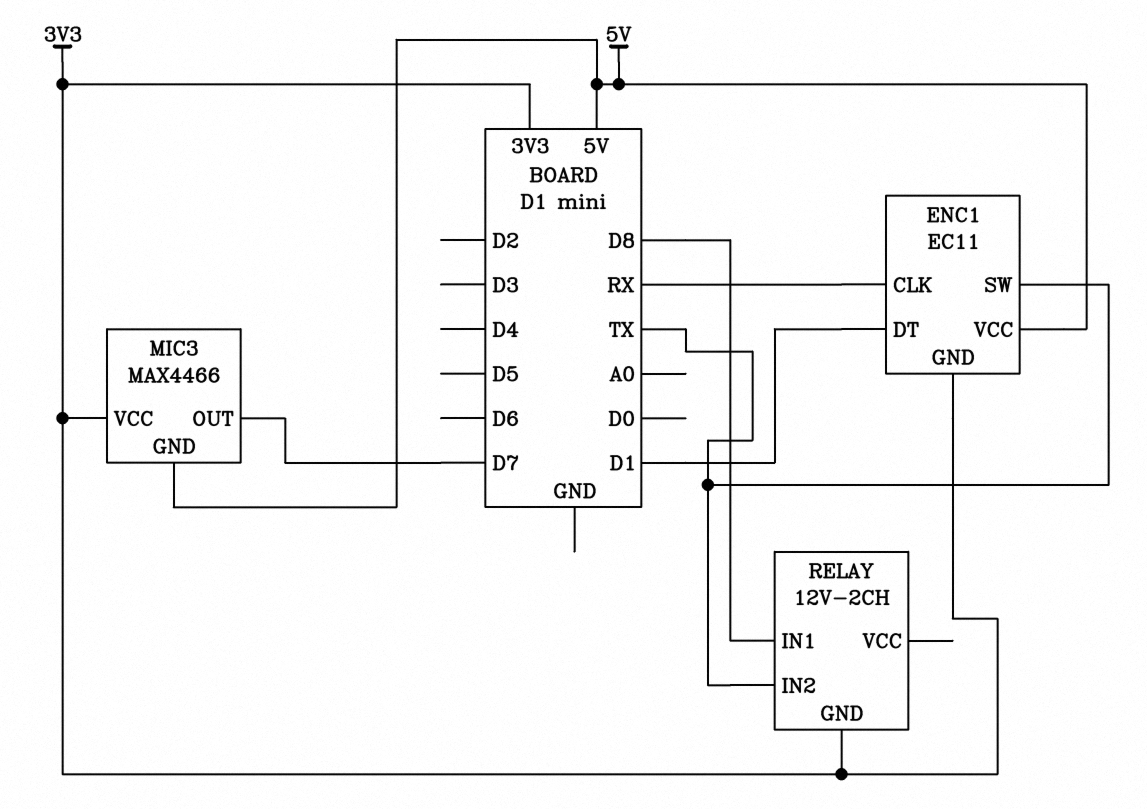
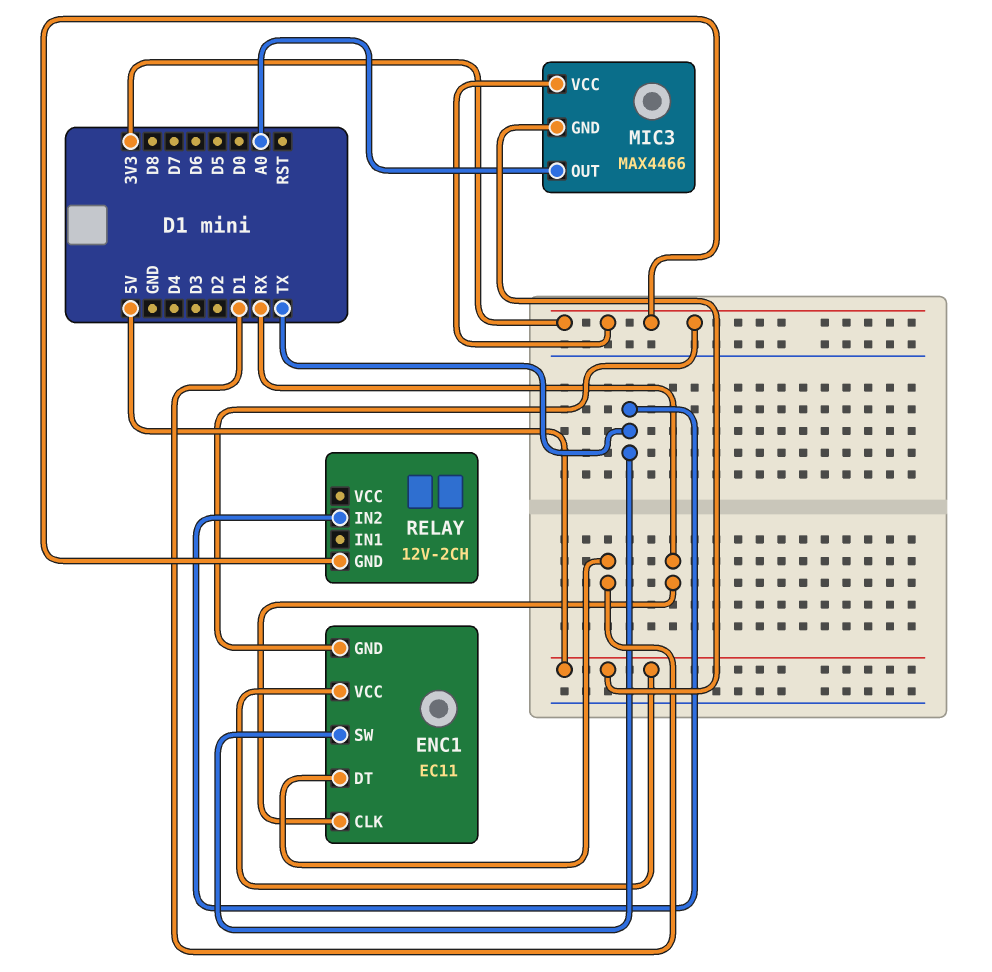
MIC3 pin OUT: D7 -> A0
RELAY pin IN1: D8 -> none

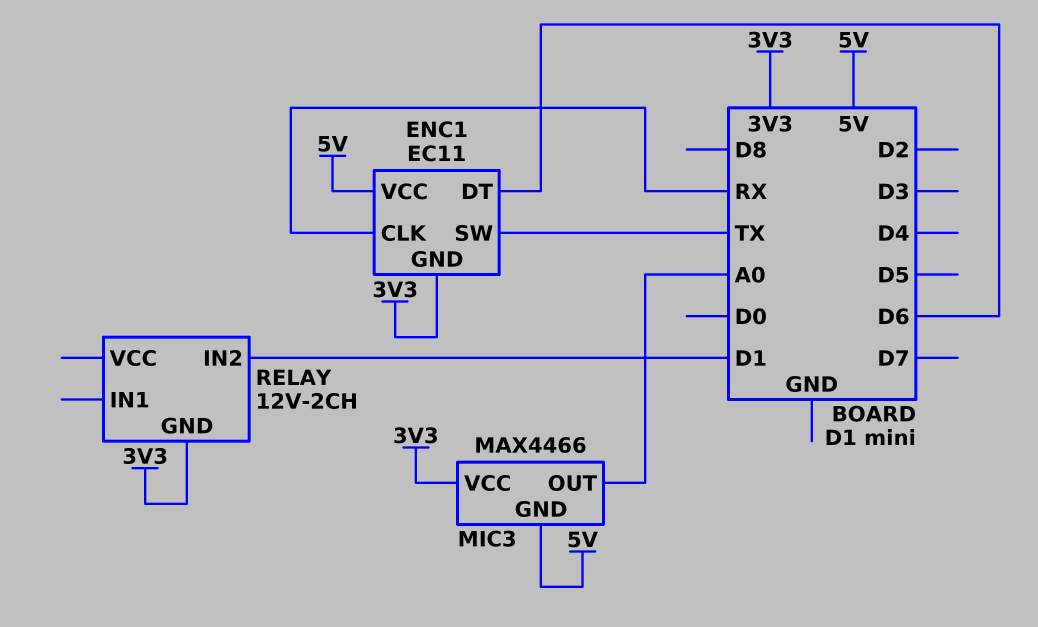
ENC1 pin DT: D1 -> D6
RELAY pin IN2: TX -> D1

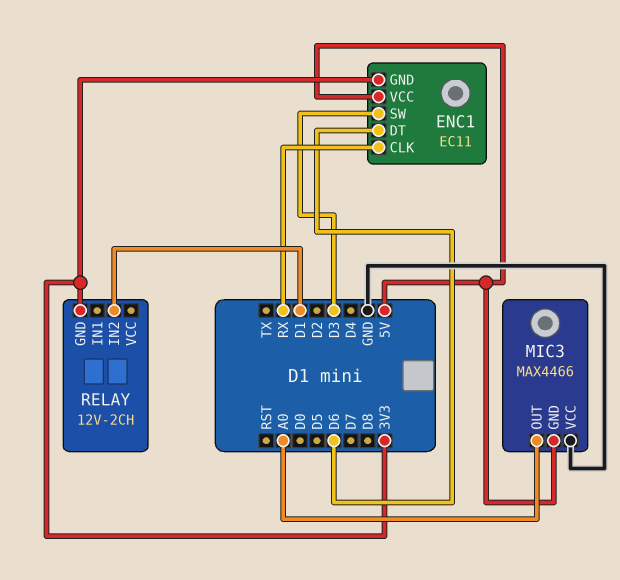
ENC1 pin SW: TX -> D3
MIC3 pin VCC: 3V3 -> GND

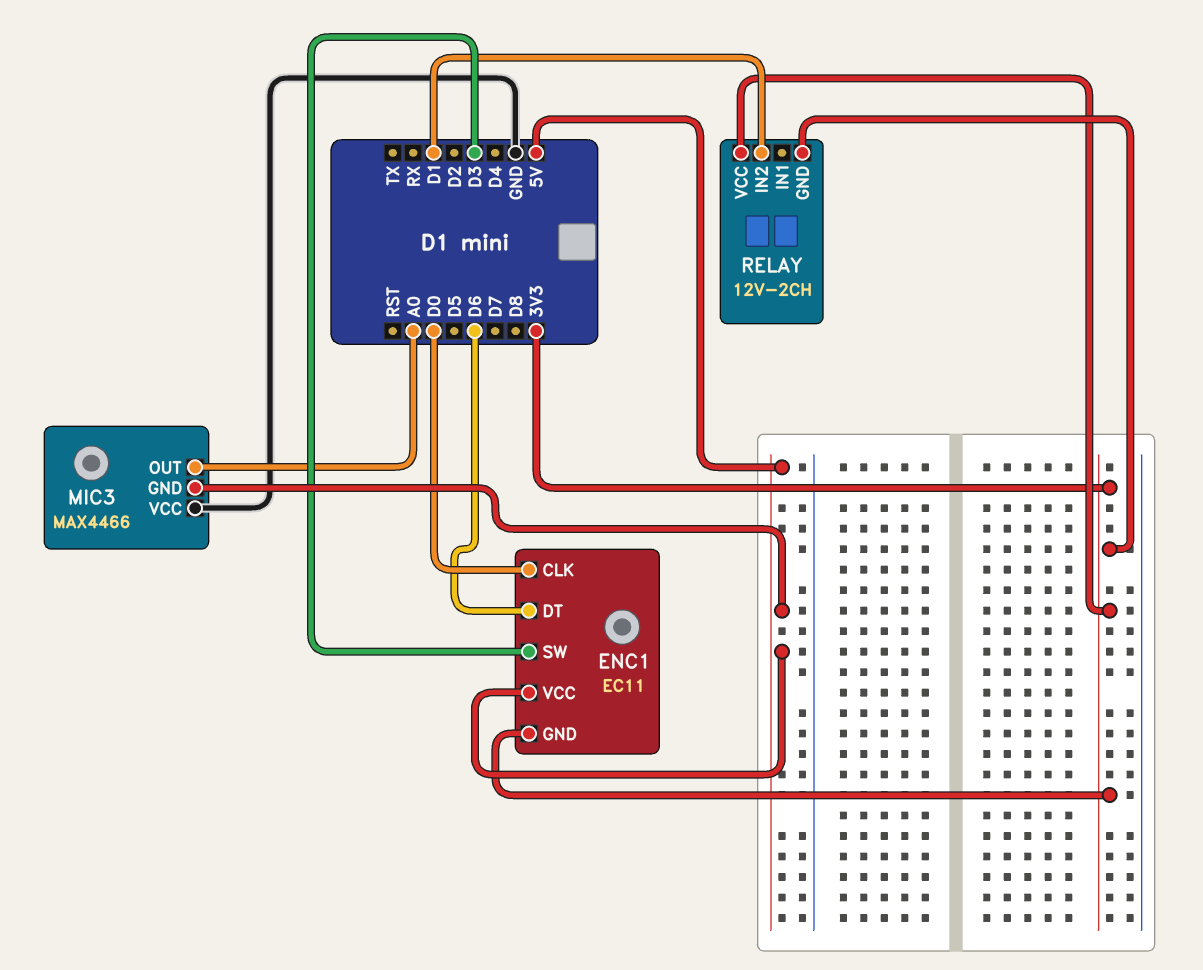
ENC1 pin CLK: RX -> D0
RELAY pin VCC: none -> 3V3

